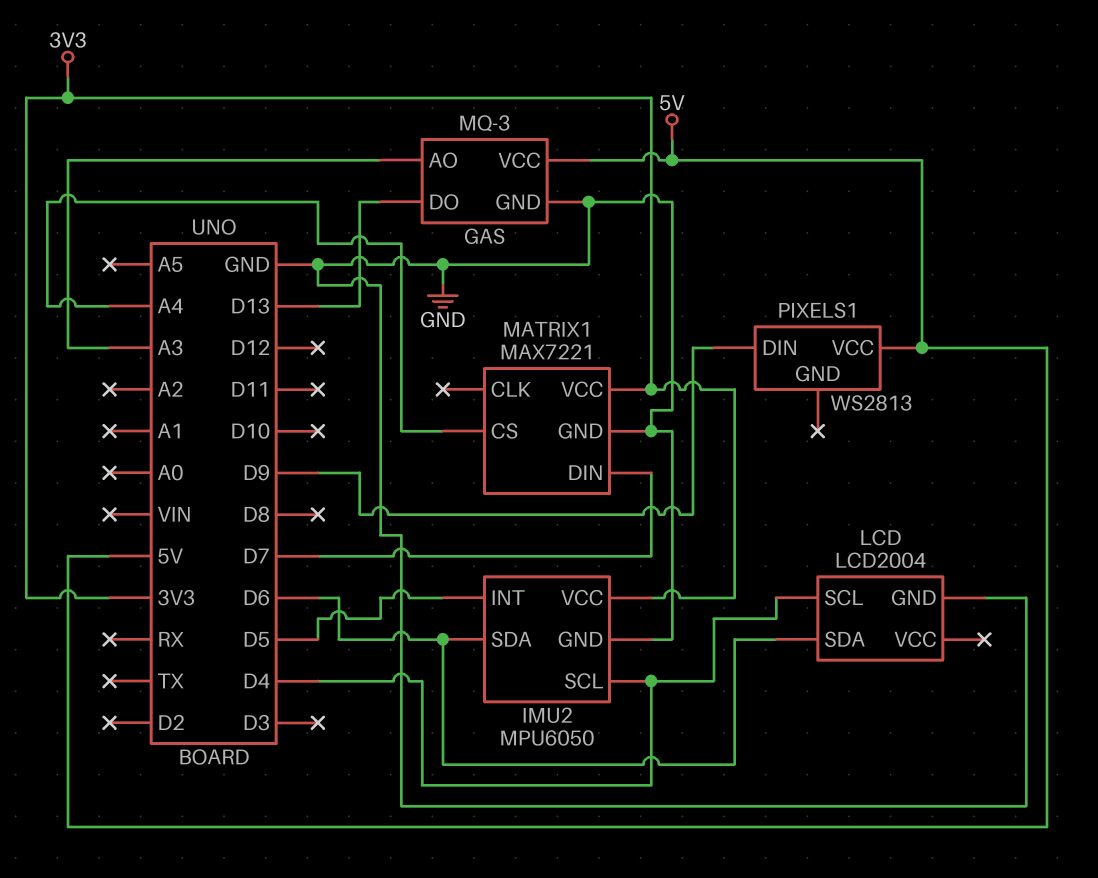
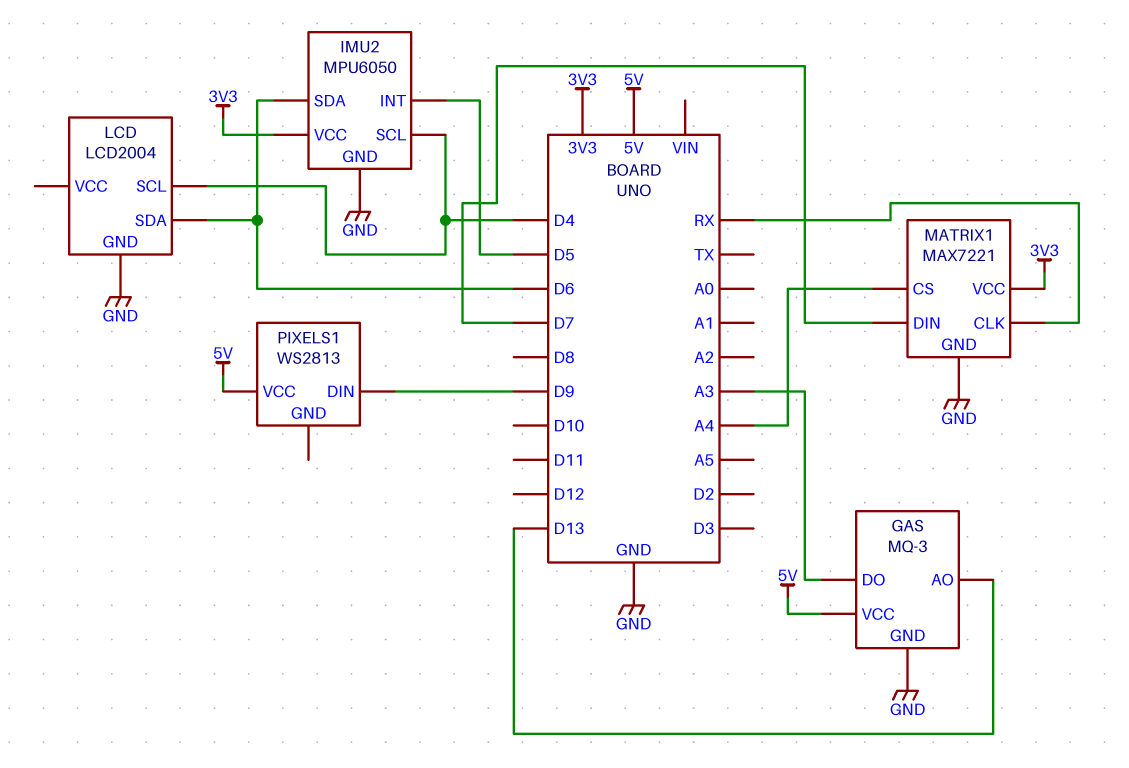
GAS pin AO: A3 -> D13
GAS pin DO: D13 -> A3
MATRIX1 pin CLK: none -> RX

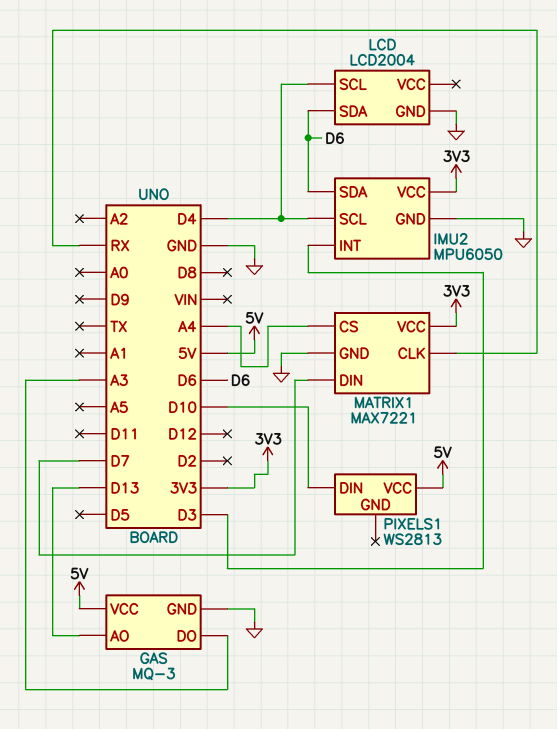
IMU2 pin INT: D5 -> D3
PIXELS1 pin DIN: D9 -> D10

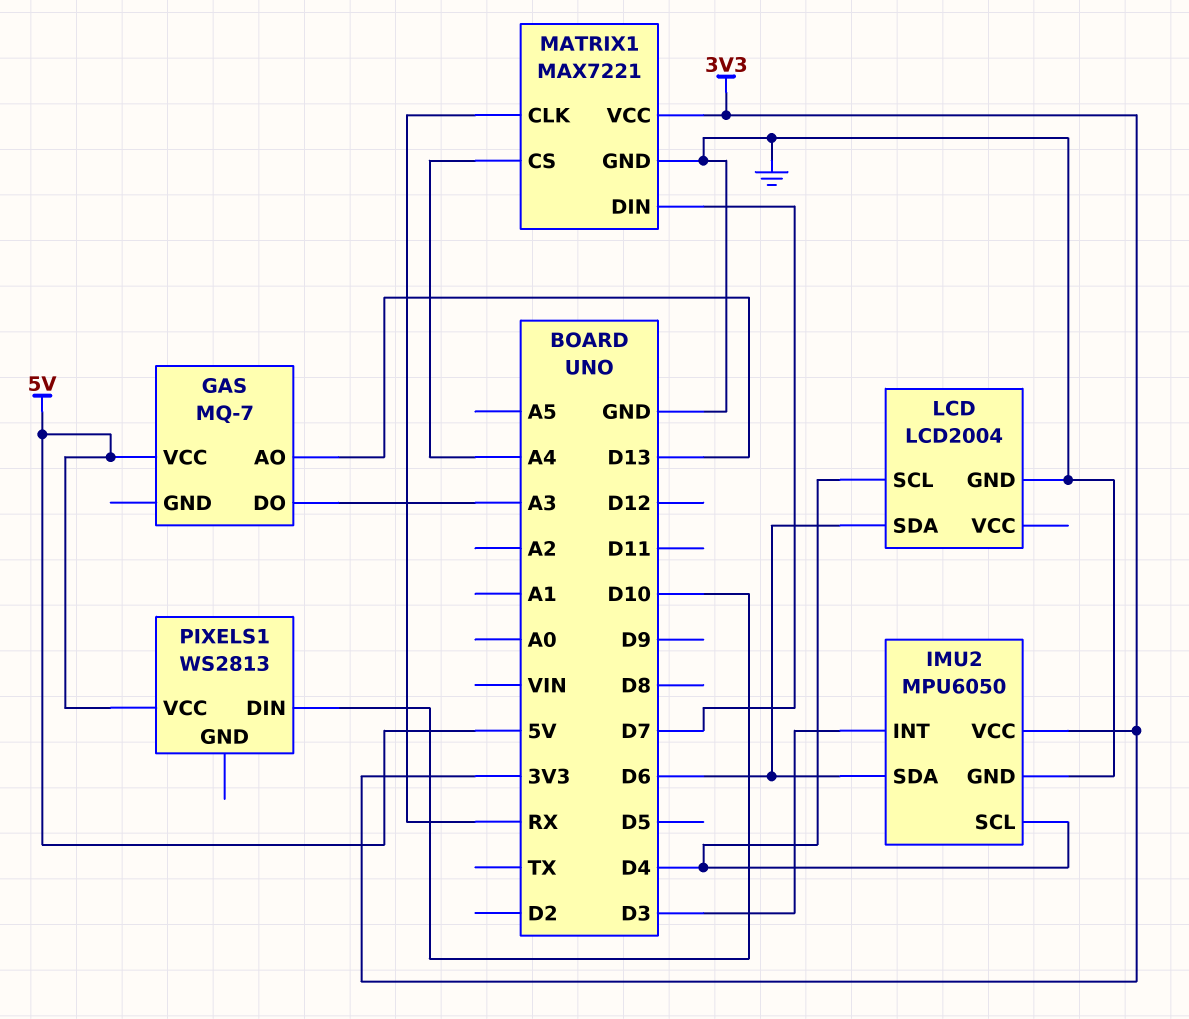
GAS: MQ-3 -> MQ-7
GAS pin GND: GND -> none

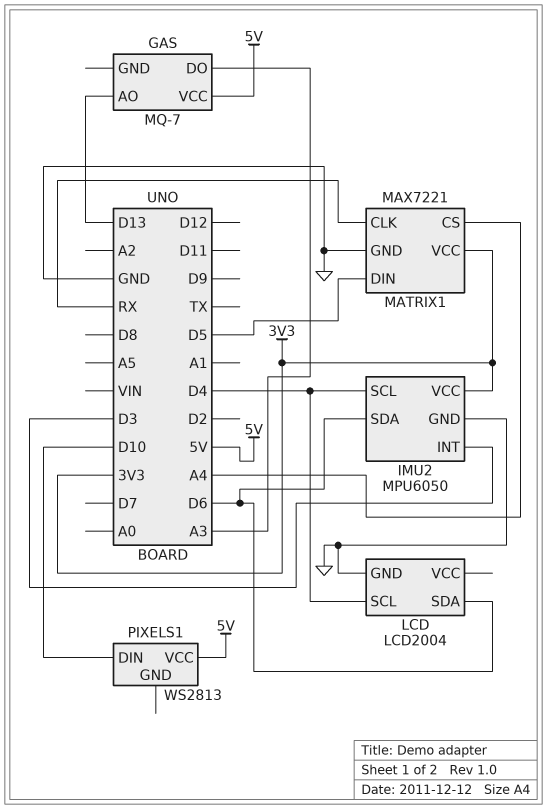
MATRIX1 pin DIN: D7 -> D5

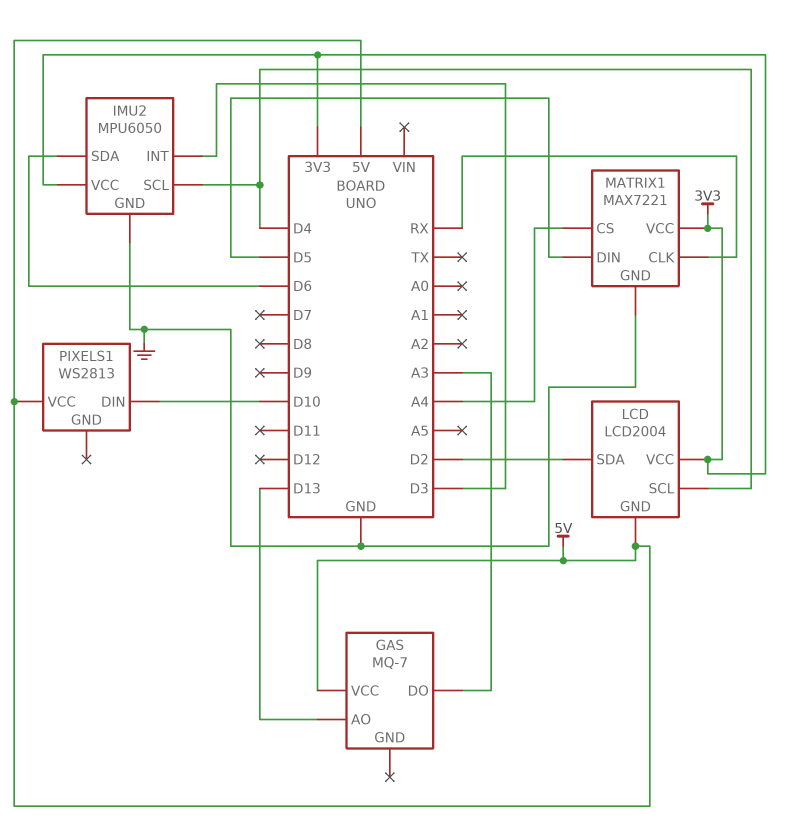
LCD pin GND: GND -> 5V
LCD pin SDA: D6 -> D2
LCD pin VCC: none -> 3V3

